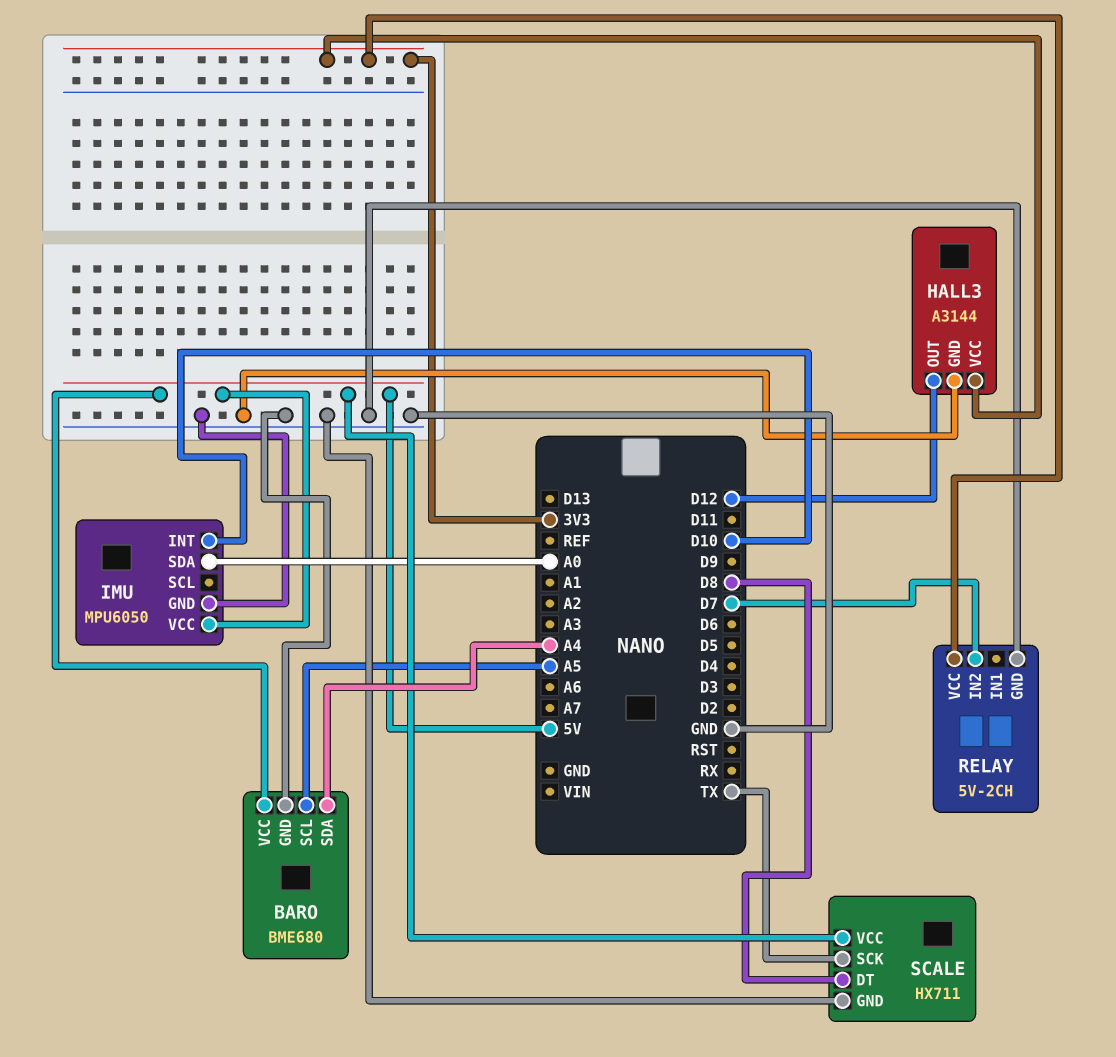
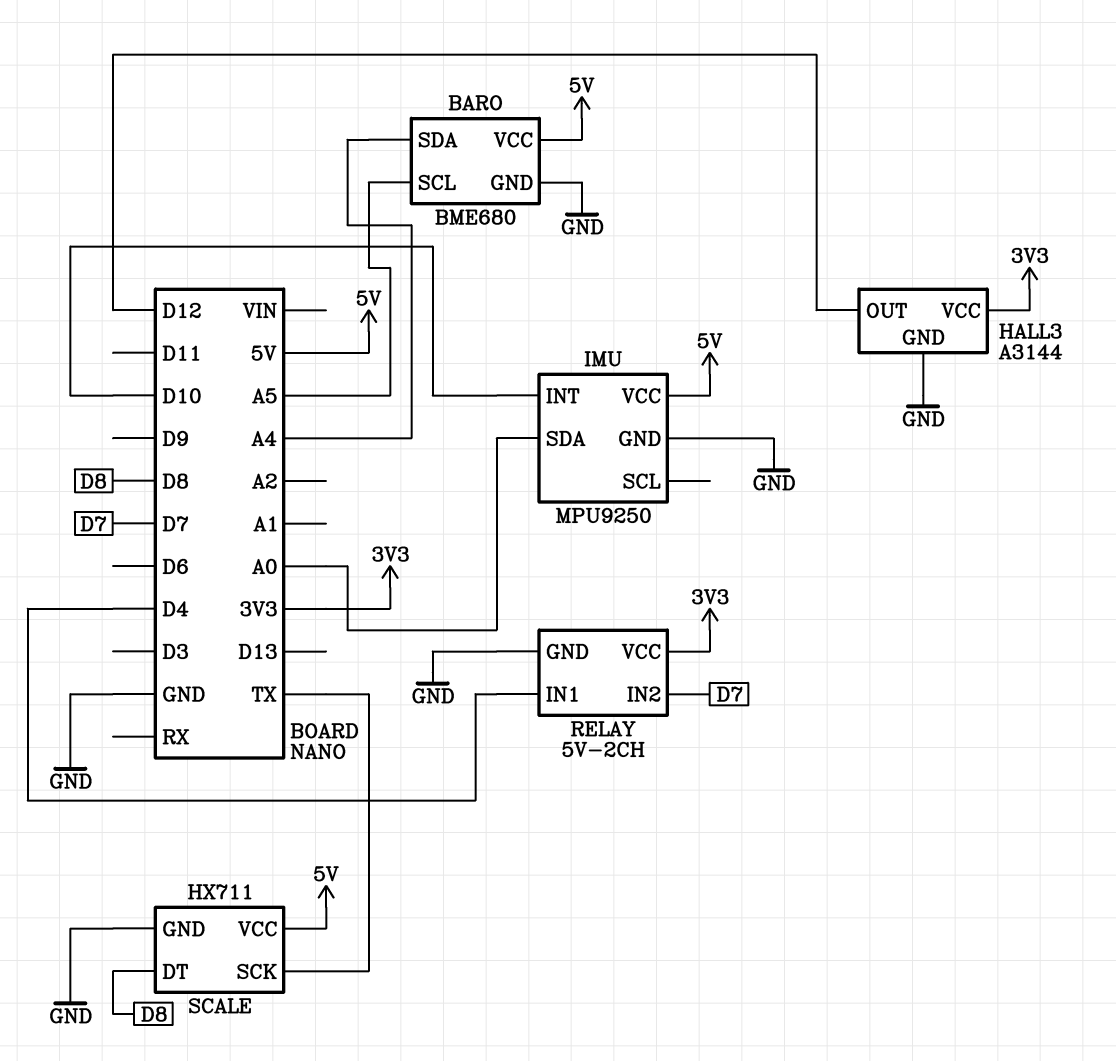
IMU: MPU6050 -> MPU9250
RELAY pin IN1: none -> D4

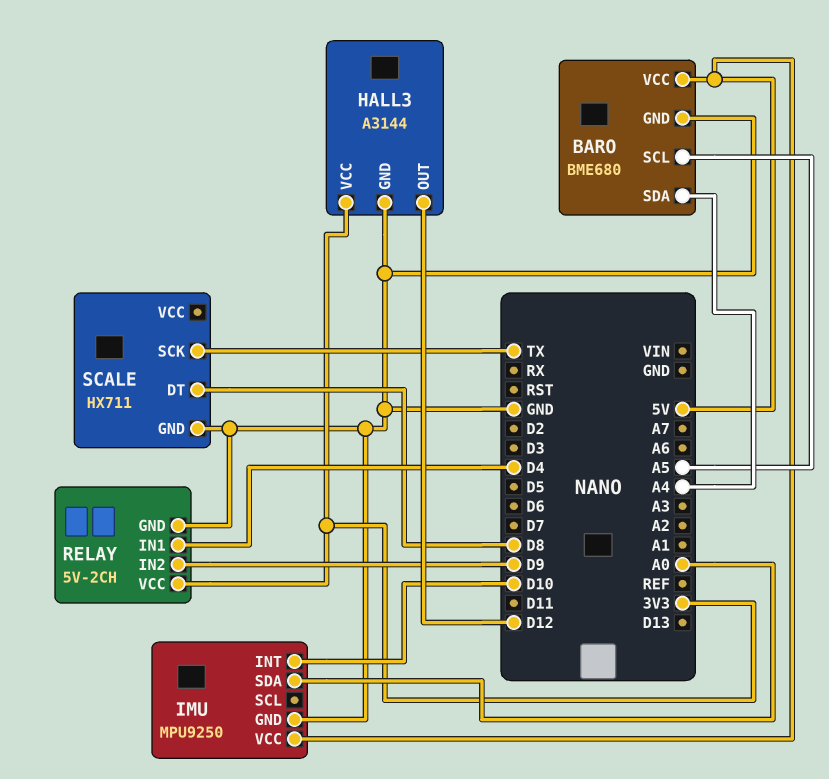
RELAY pin IN2: D7 -> D9
SCALE pin VCC: 5V -> none

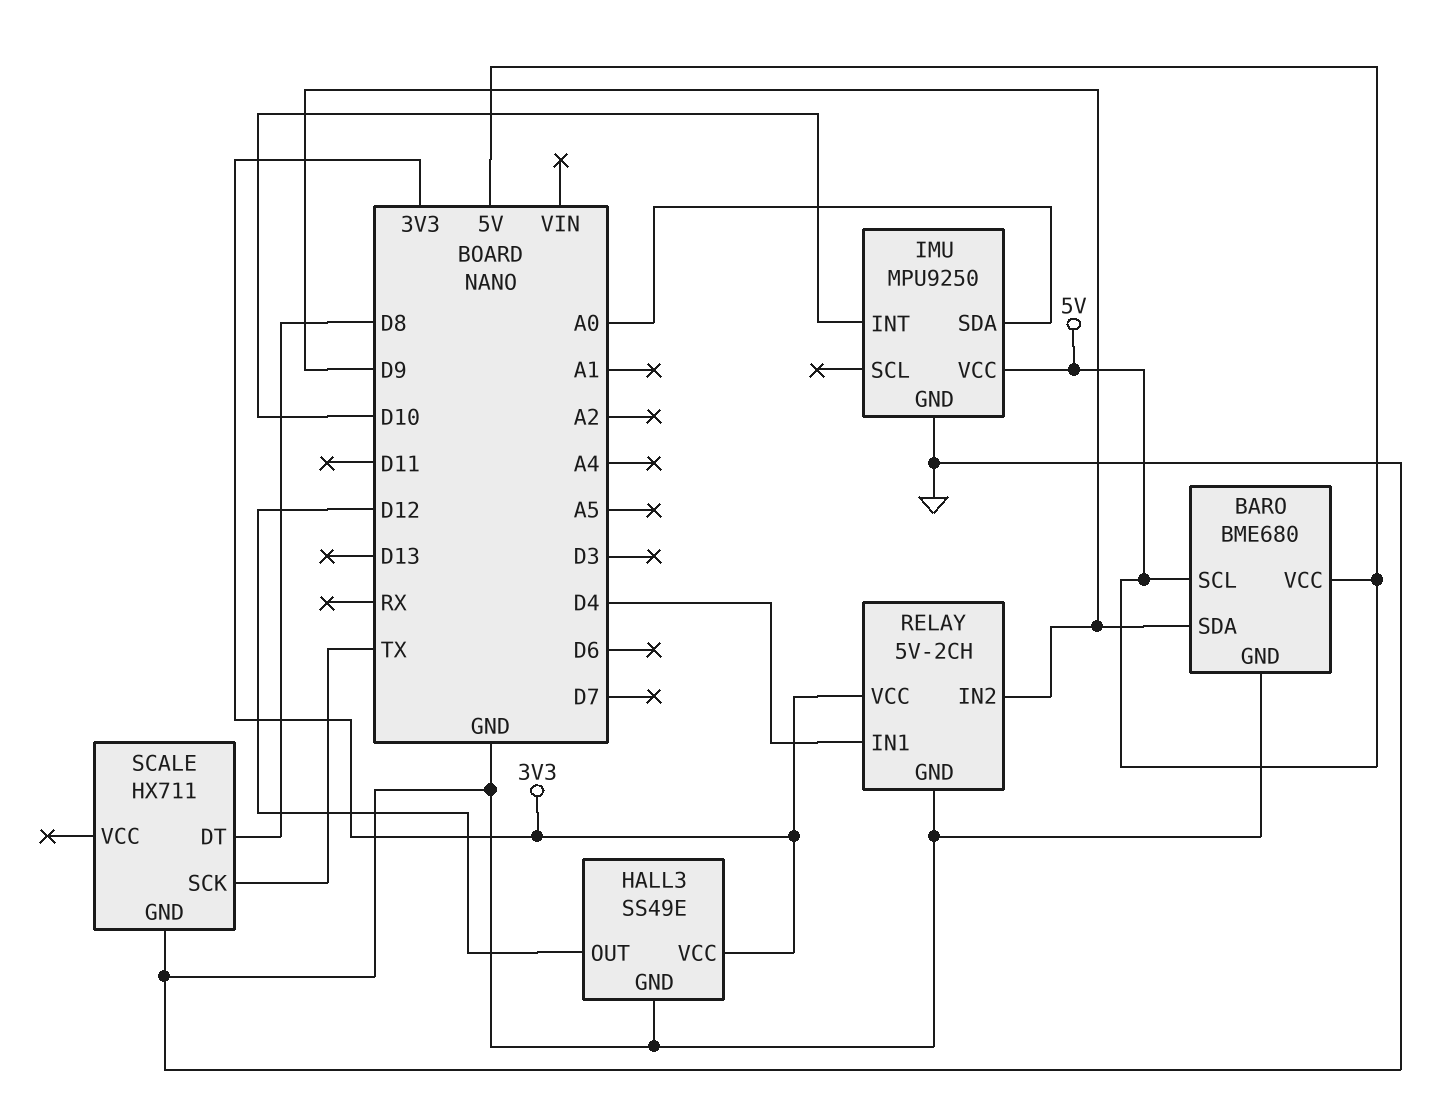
BARO pin SCL: A5 -> 5V
BARO pin SDA: A4 -> D9
HALL3: A3144 -> SS49E

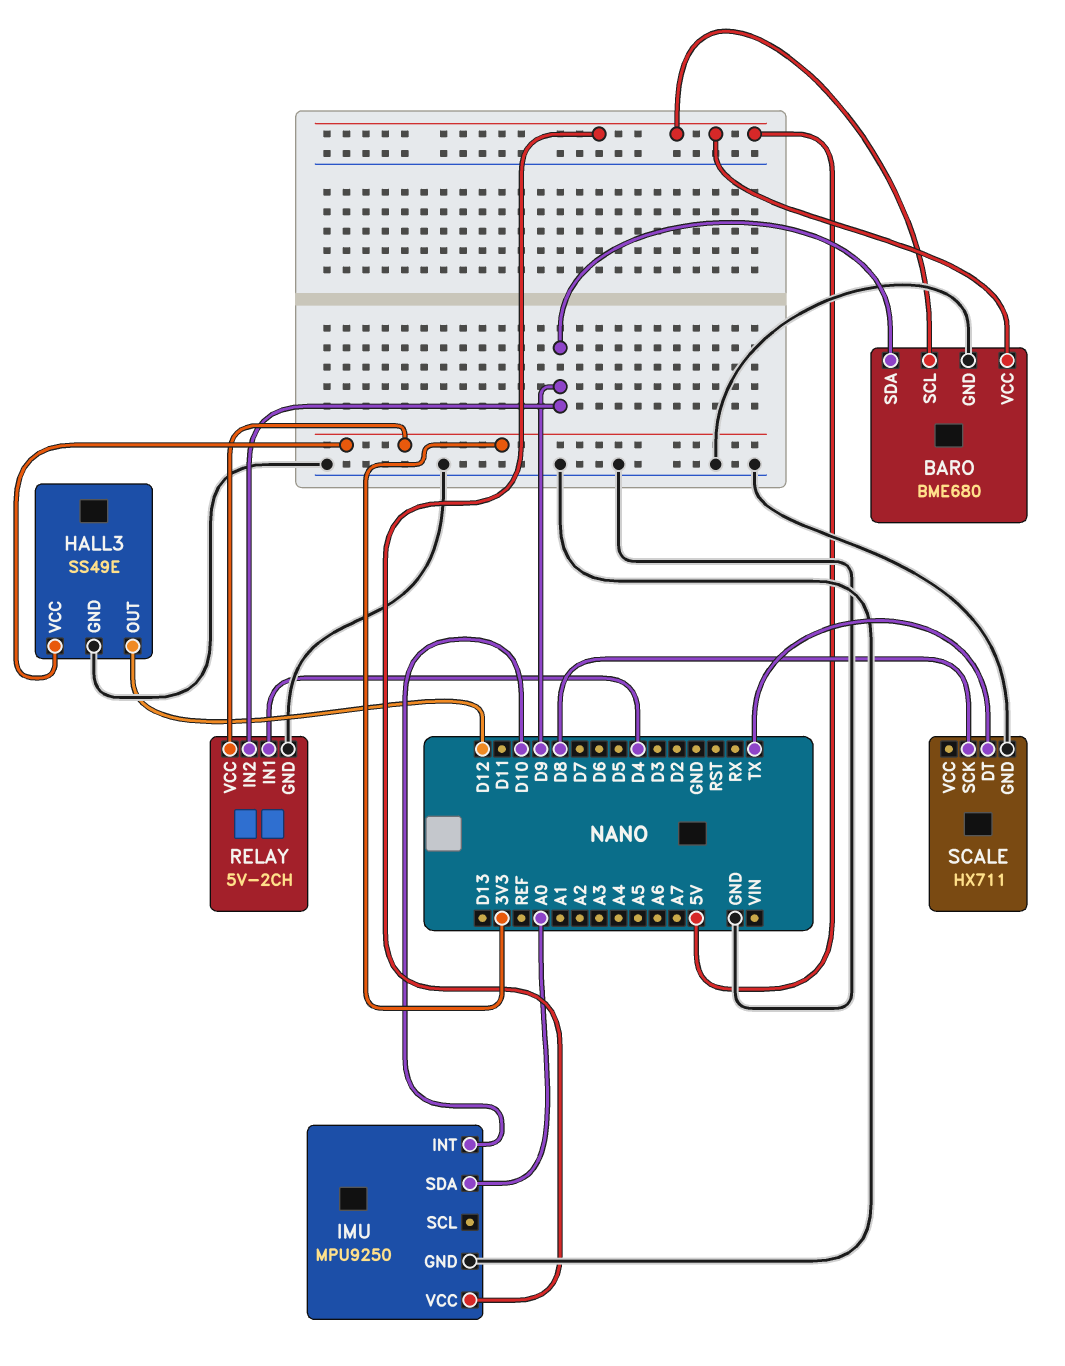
SCALE pin DT: D8 -> TX
SCALE pin SCK: TX -> D8

